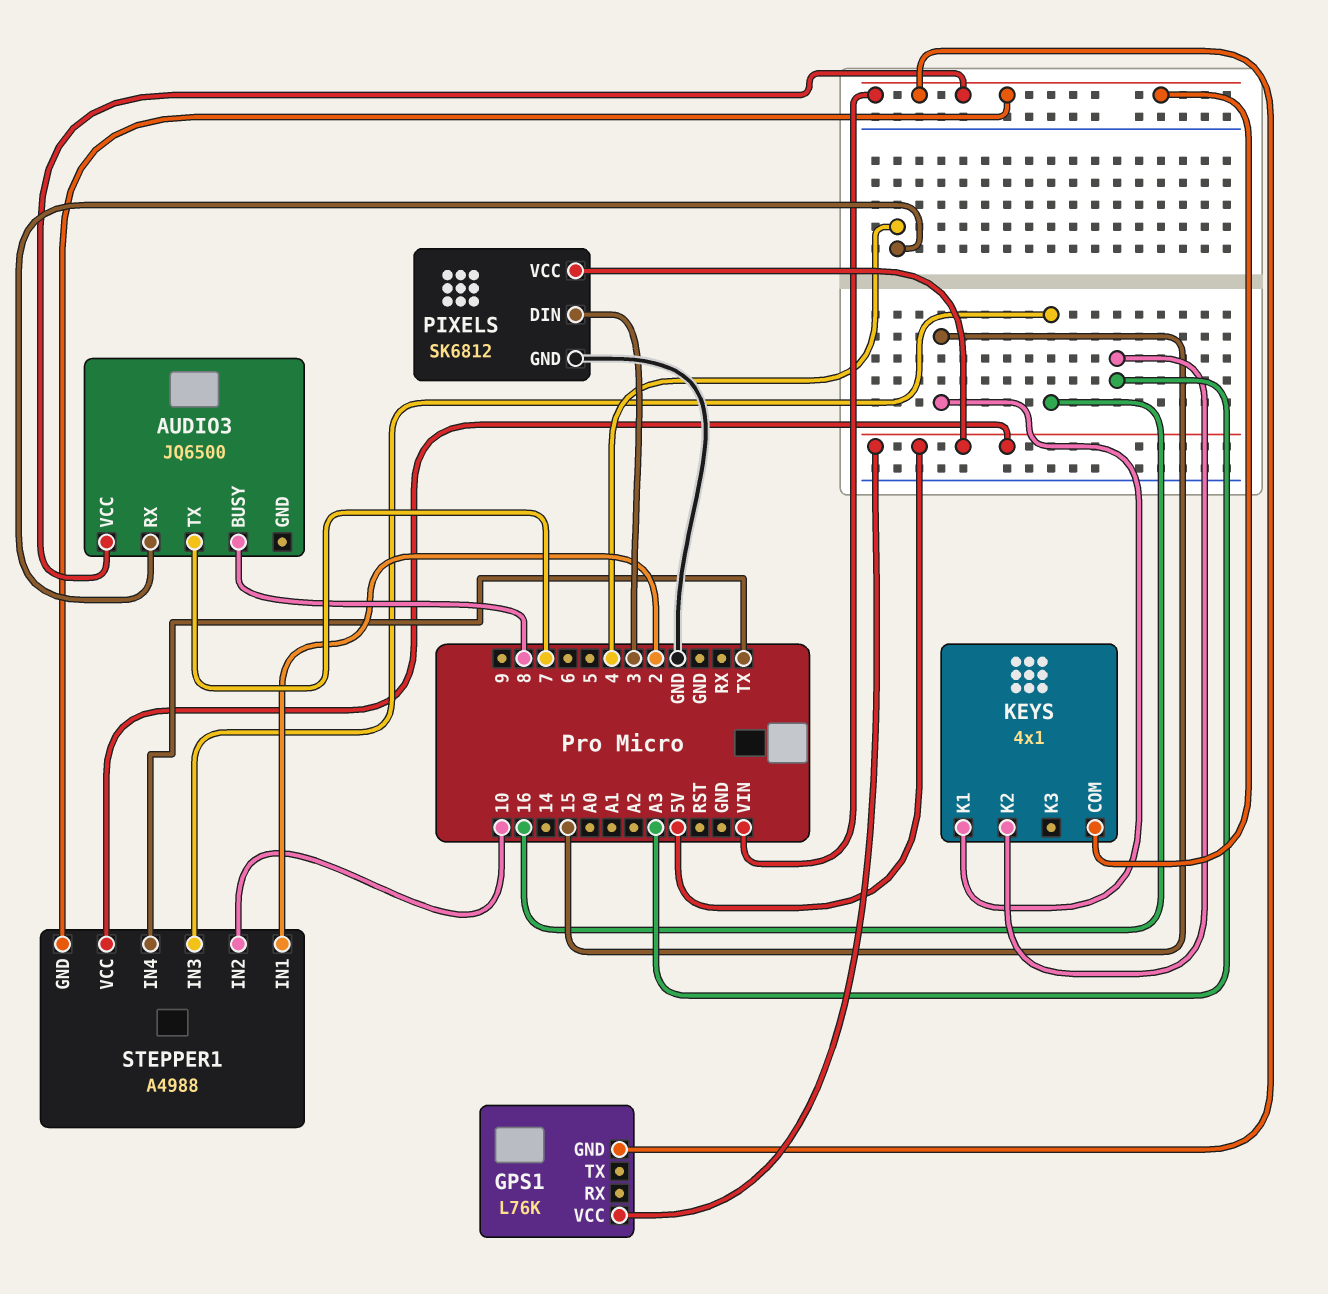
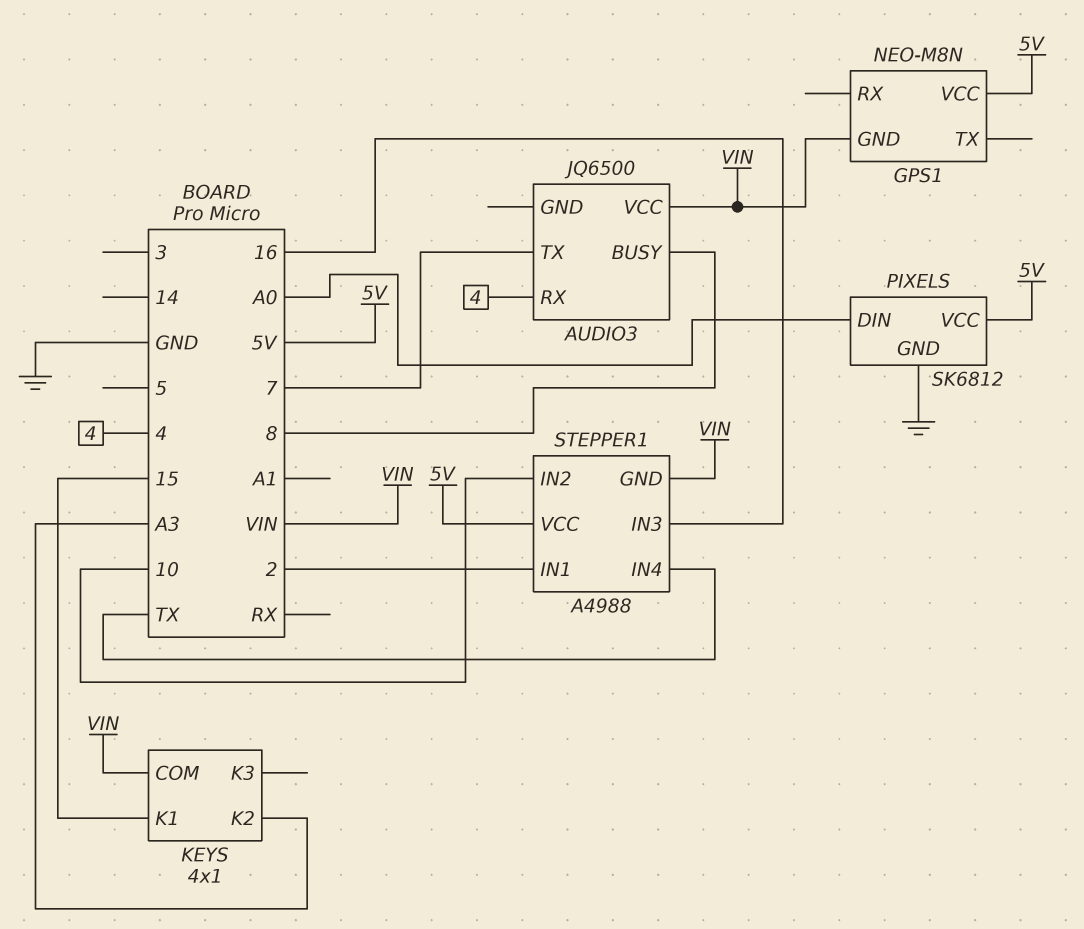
GPS1: L76K -> NEO-M8N
PIXELS pin DIN: 3 -> A0

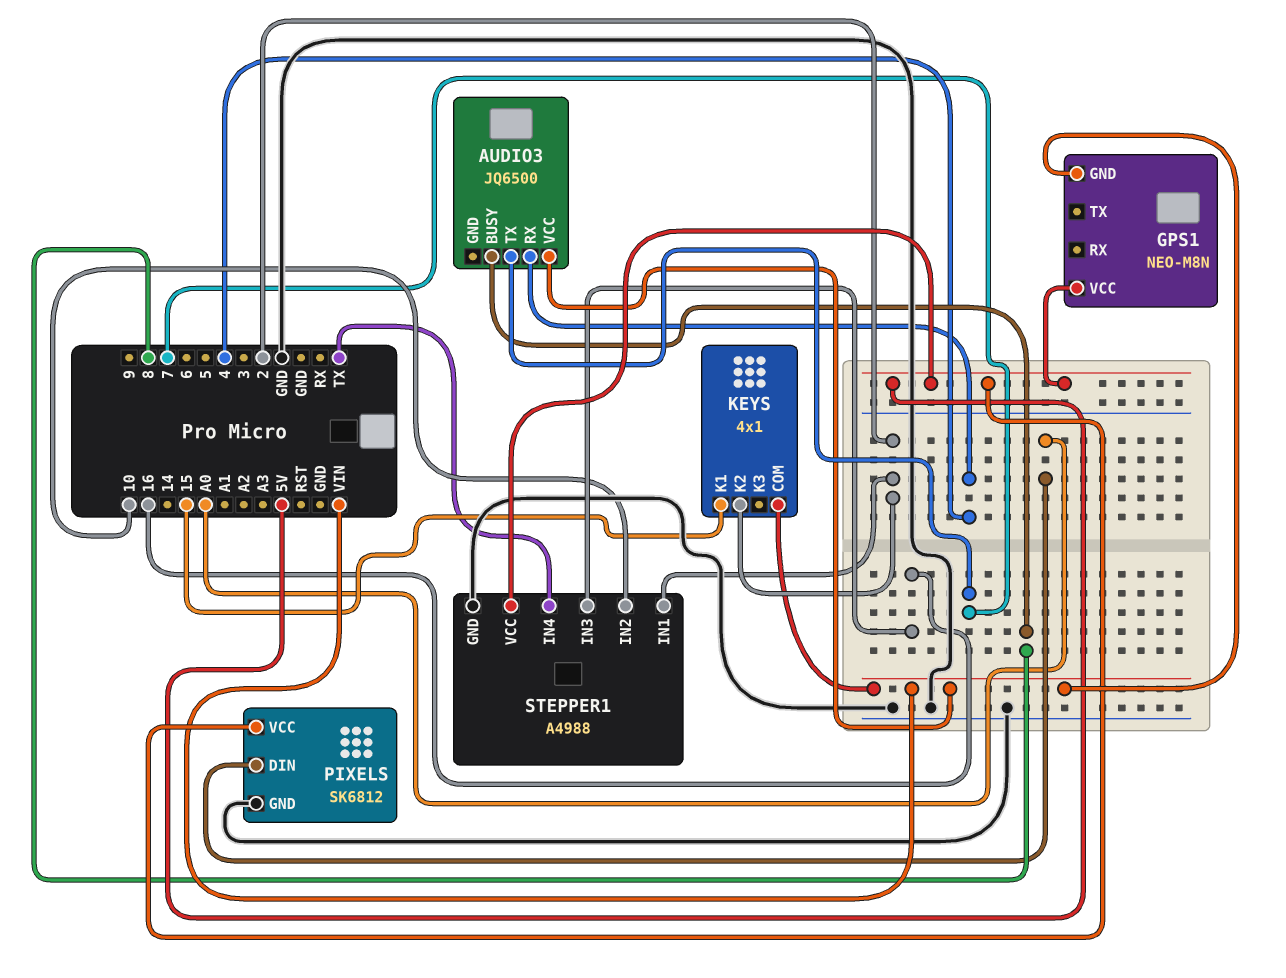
KEYS pin K2: A3 -> 2
STEPPER1 pin GND: VIN -> GND

